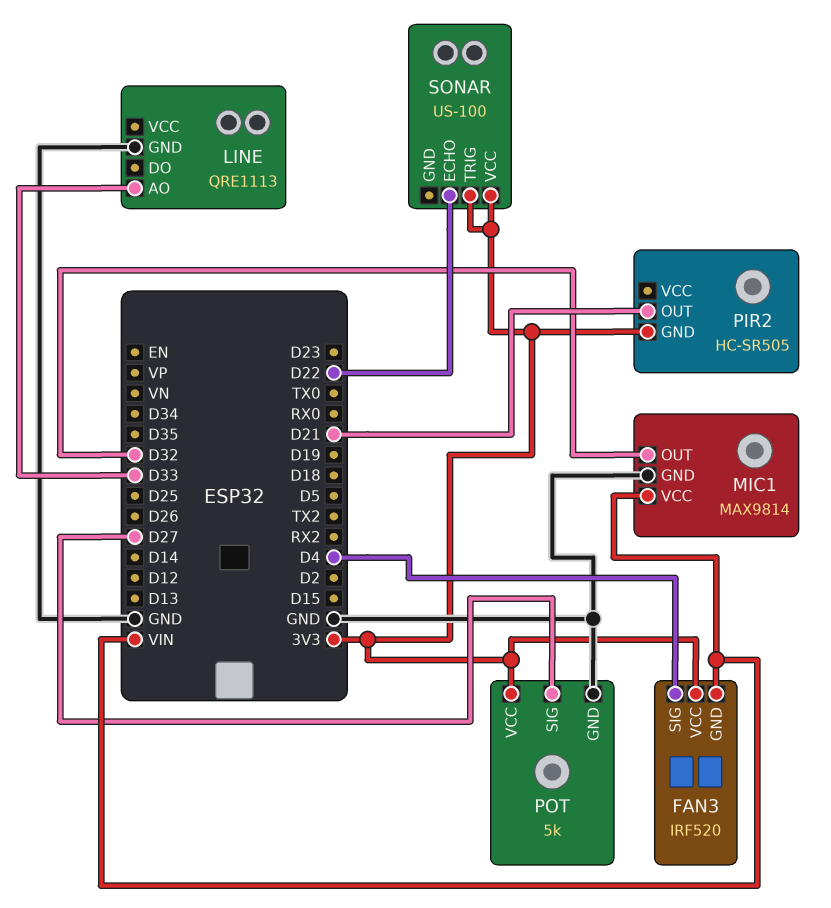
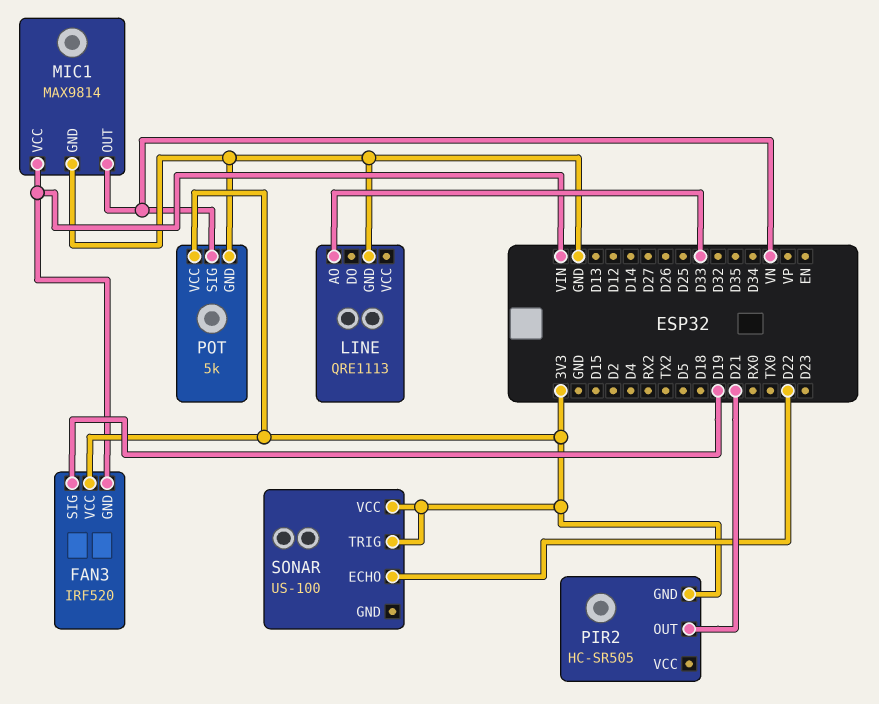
FAN3 pin SIG: D4 -> D19
MIC1 pin OUT: D32 -> VN
POT pin SIG: D27 -> VN

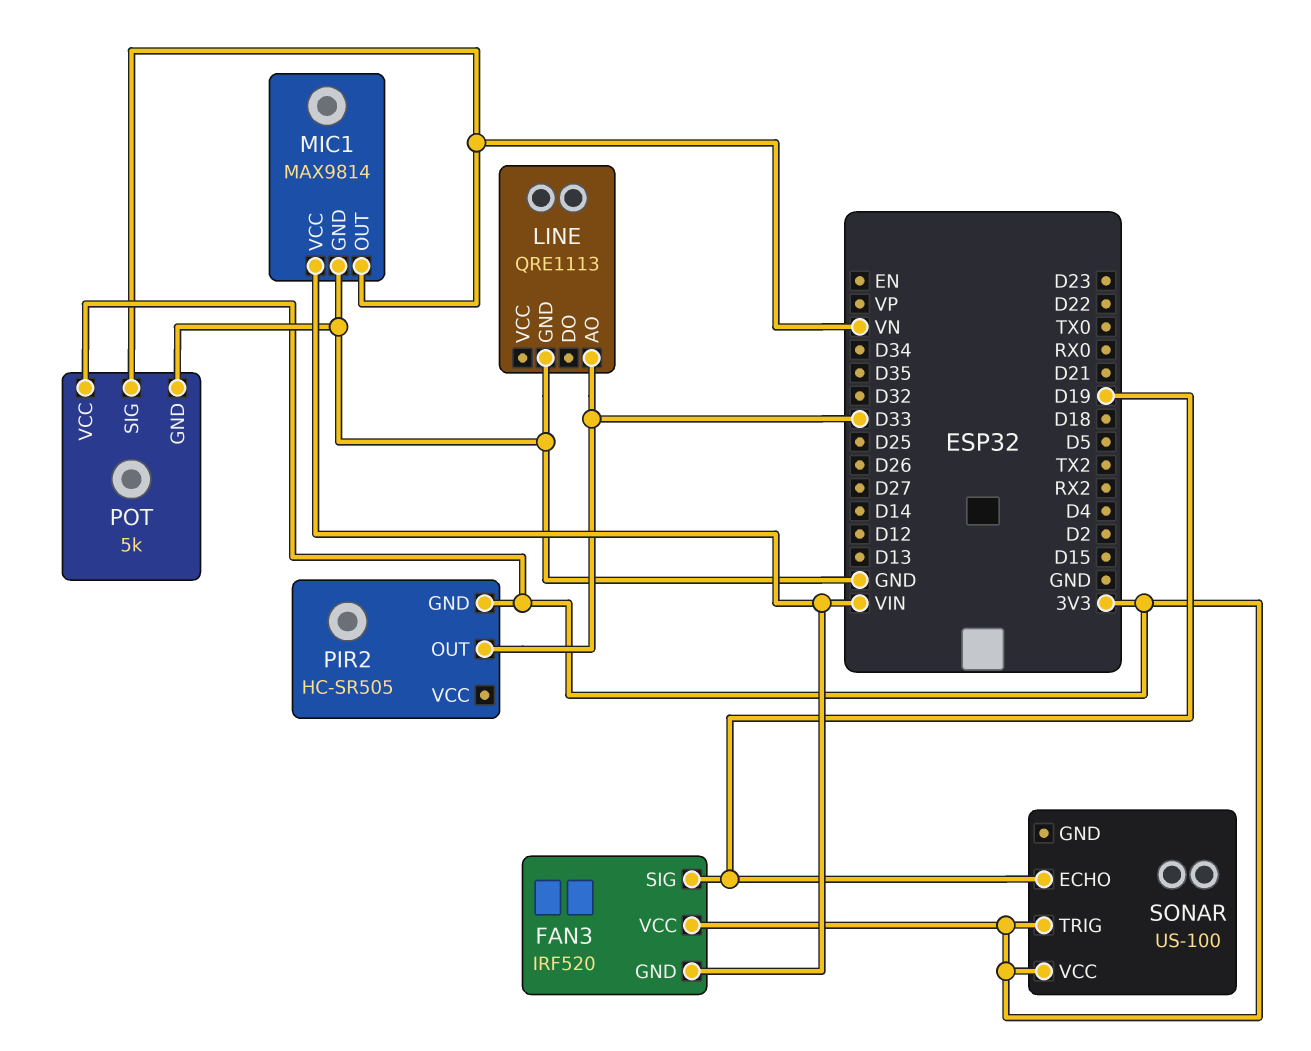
PIR2 pin OUT: D21 -> D33
SONAR pin ECHO: D22 -> D19

